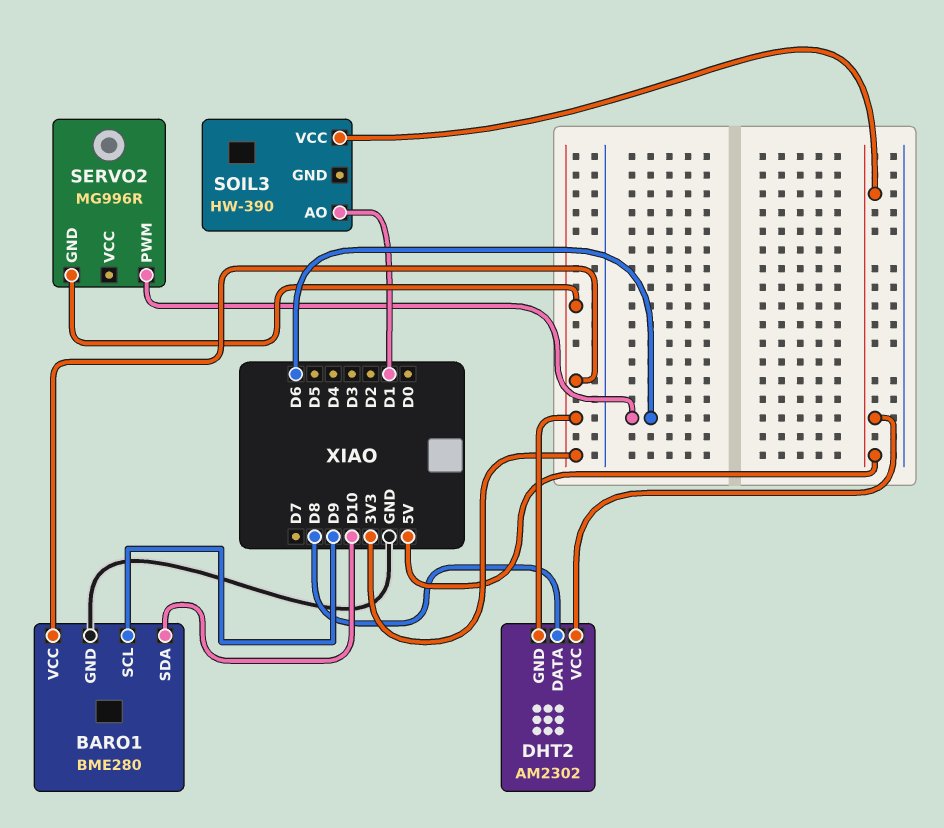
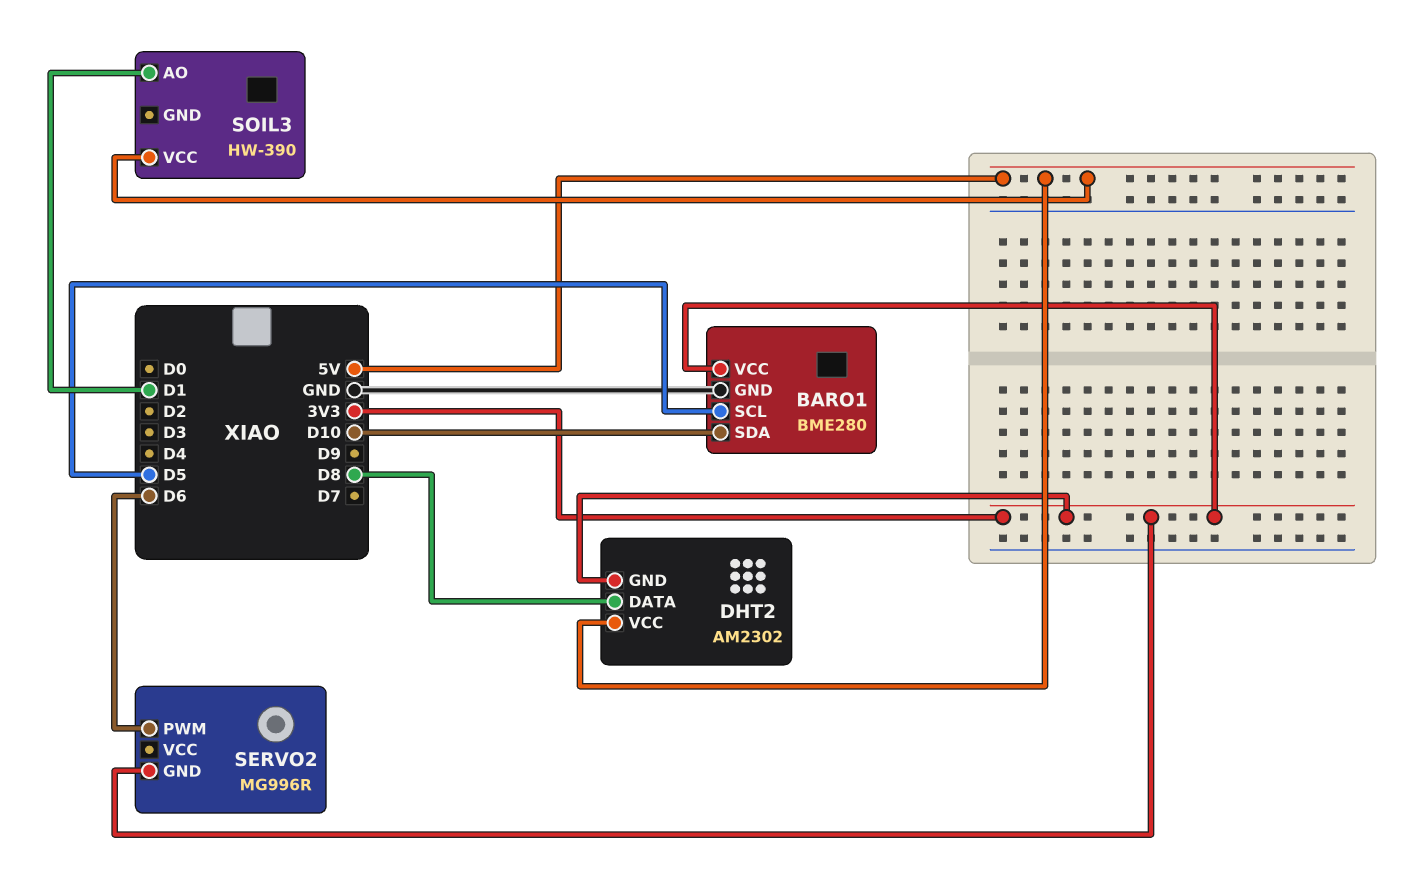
BARO1 pin SCL: D9 -> D5

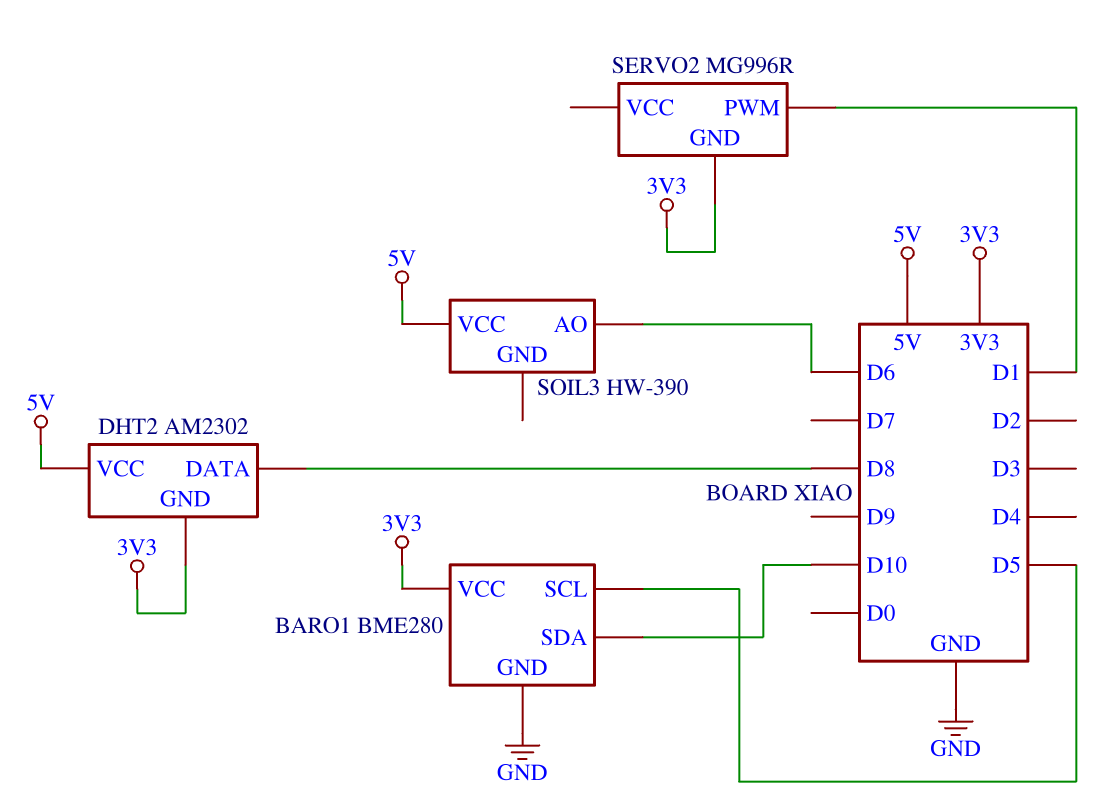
SERVO2 pin PWM: D6 -> D1
SOIL3 pin AO: D1 -> D6

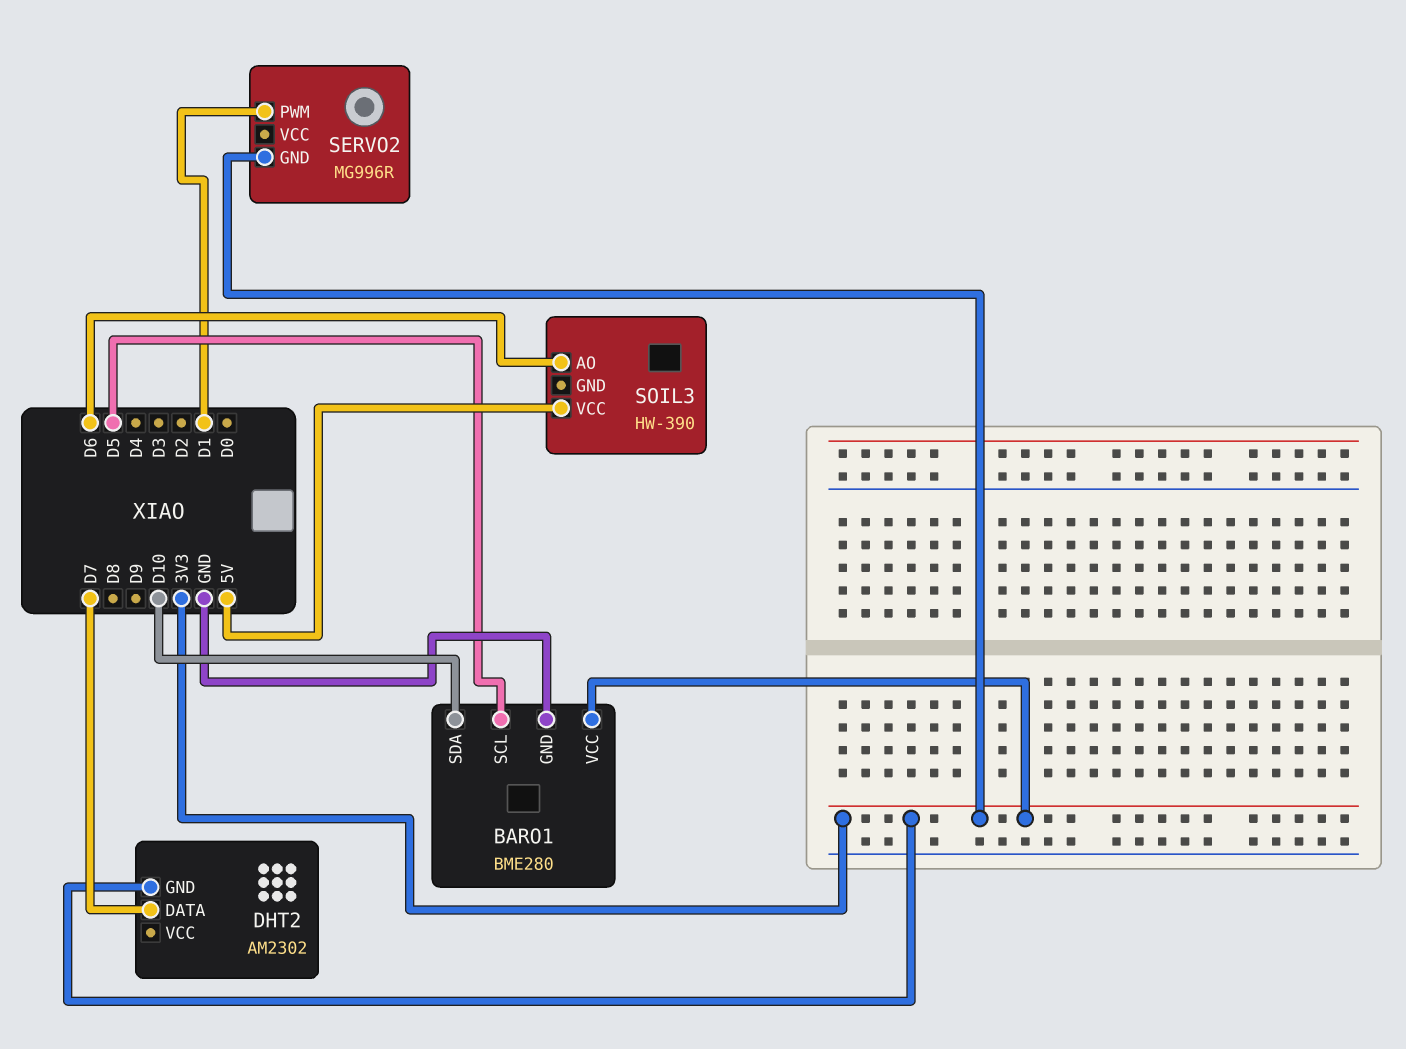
DHT2 pin DATA: D8 -> D7
DHT2 pin VCC: 5V -> none

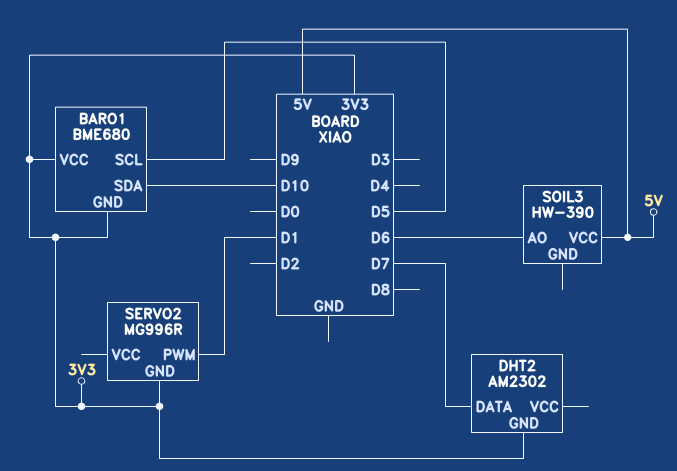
BARO1: BME280 -> BME680
BARO1 pin GND: GND -> 3V3

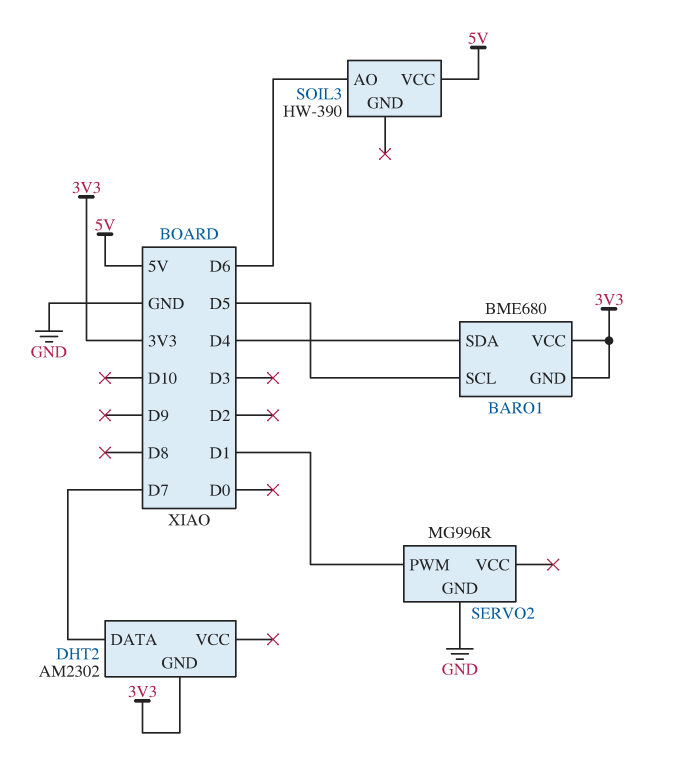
BARO1 pin SDA: D10 -> D4
SERVO2 pin GND: 3V3 -> GND

